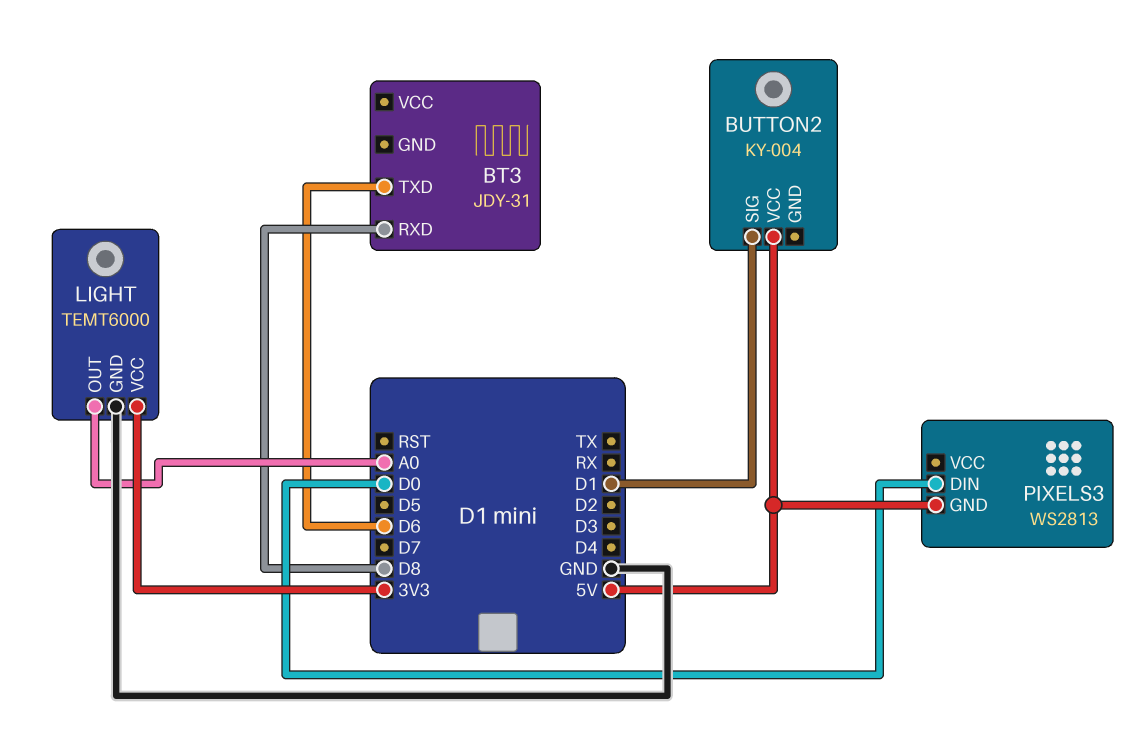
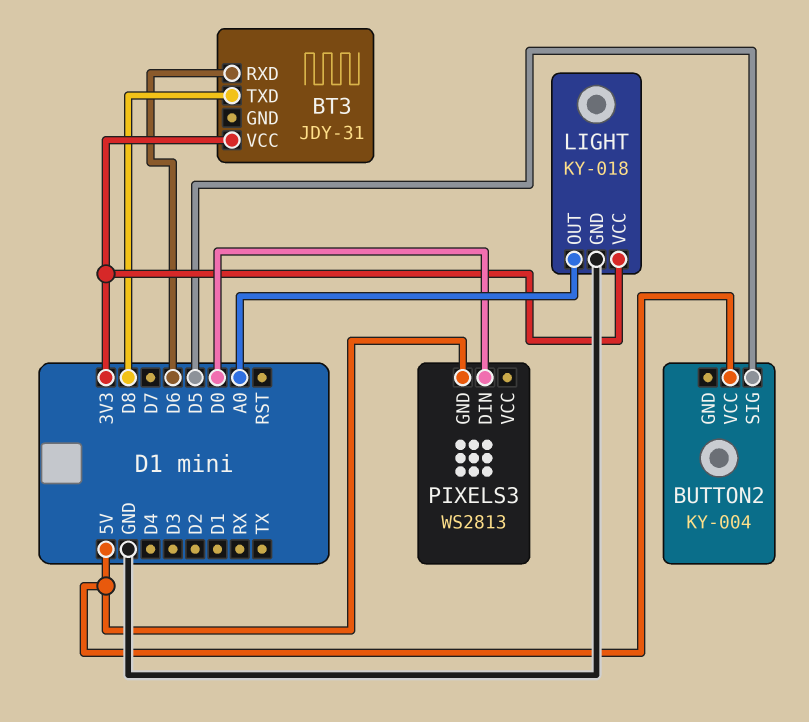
BT3 pin RXD: D8 -> D6
BT3 pin TXD: D6 -> D8
BT3 pin VCC: none -> 3V3
BUTTON2 pin SIG: D1 -> D5
LIGHT: TEMT6000 -> KY-018

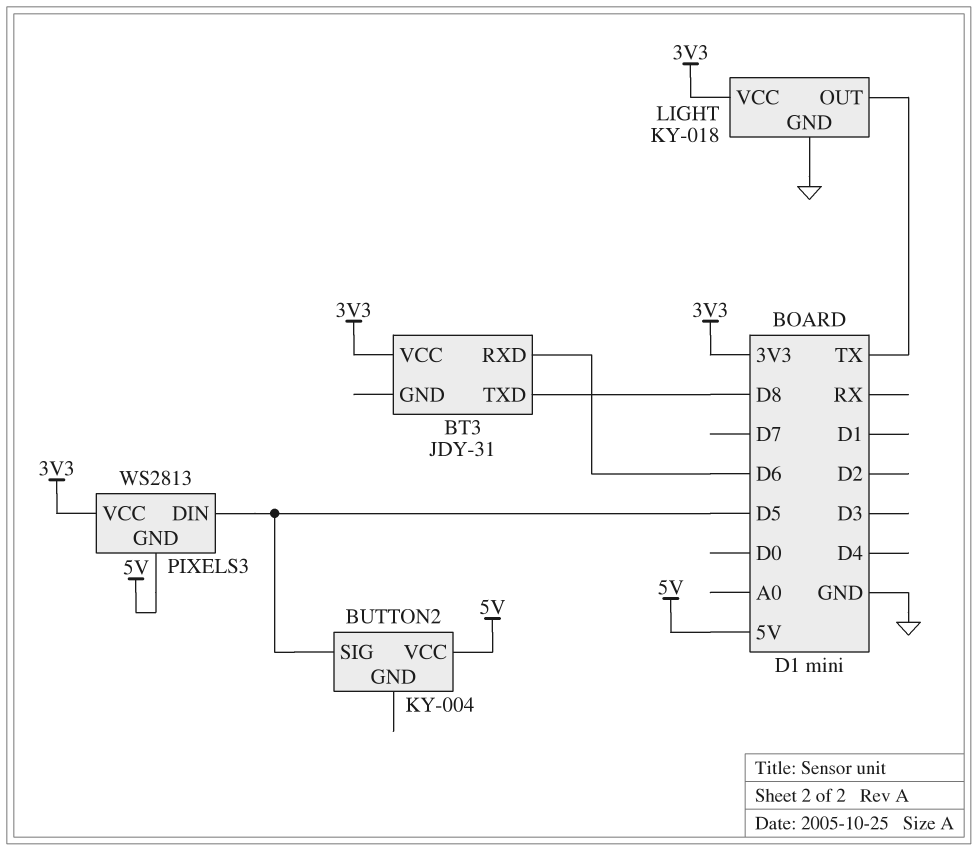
LIGHT pin OUT: A0 -> TX
PIXELS3 pin DIN: D0 -> D5
PIXELS3 pin VCC: none -> 3V3

